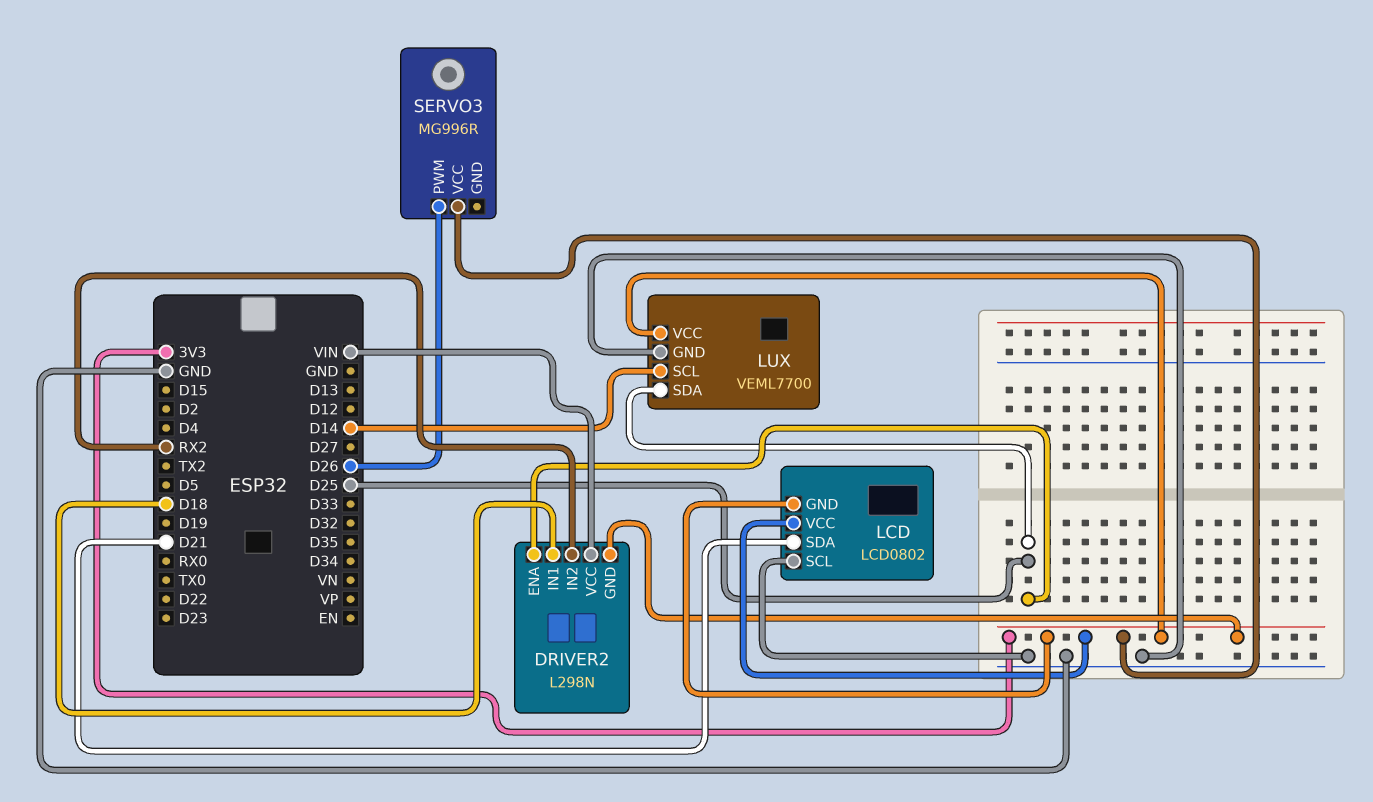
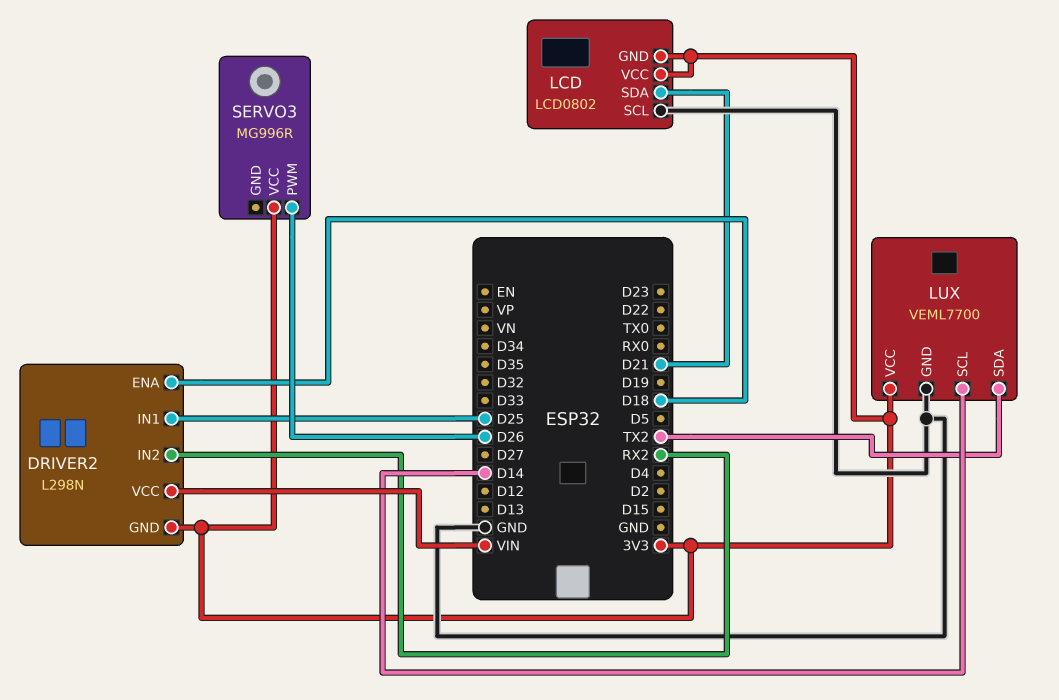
DRIVER2 pin ENA: D25 -> D18
DRIVER2 pin IN1: D18 -> D25
LUX pin SDA: D25 -> TX2

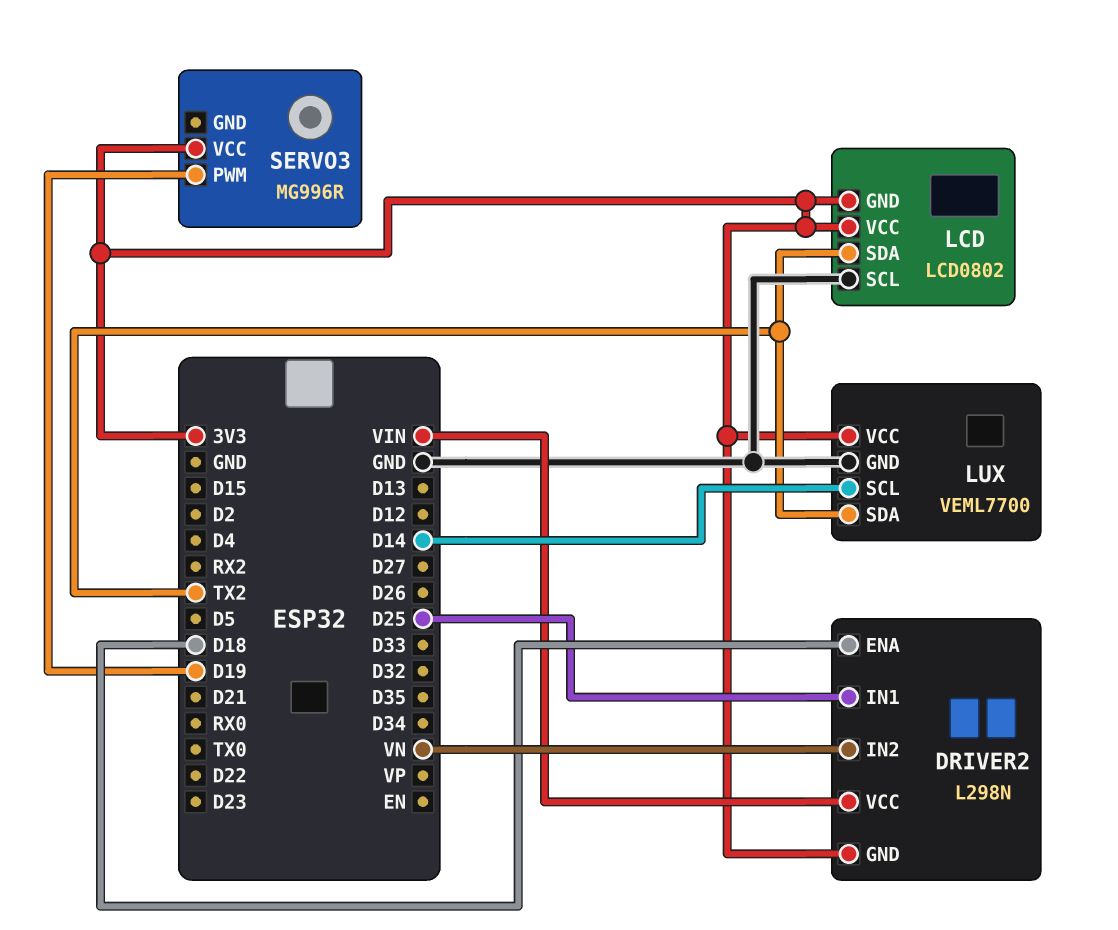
DRIVER2 pin IN2: RX2 -> VN
LCD pin SDA: D21 -> TX2
SERVO3 pin PWM: D26 -> D19

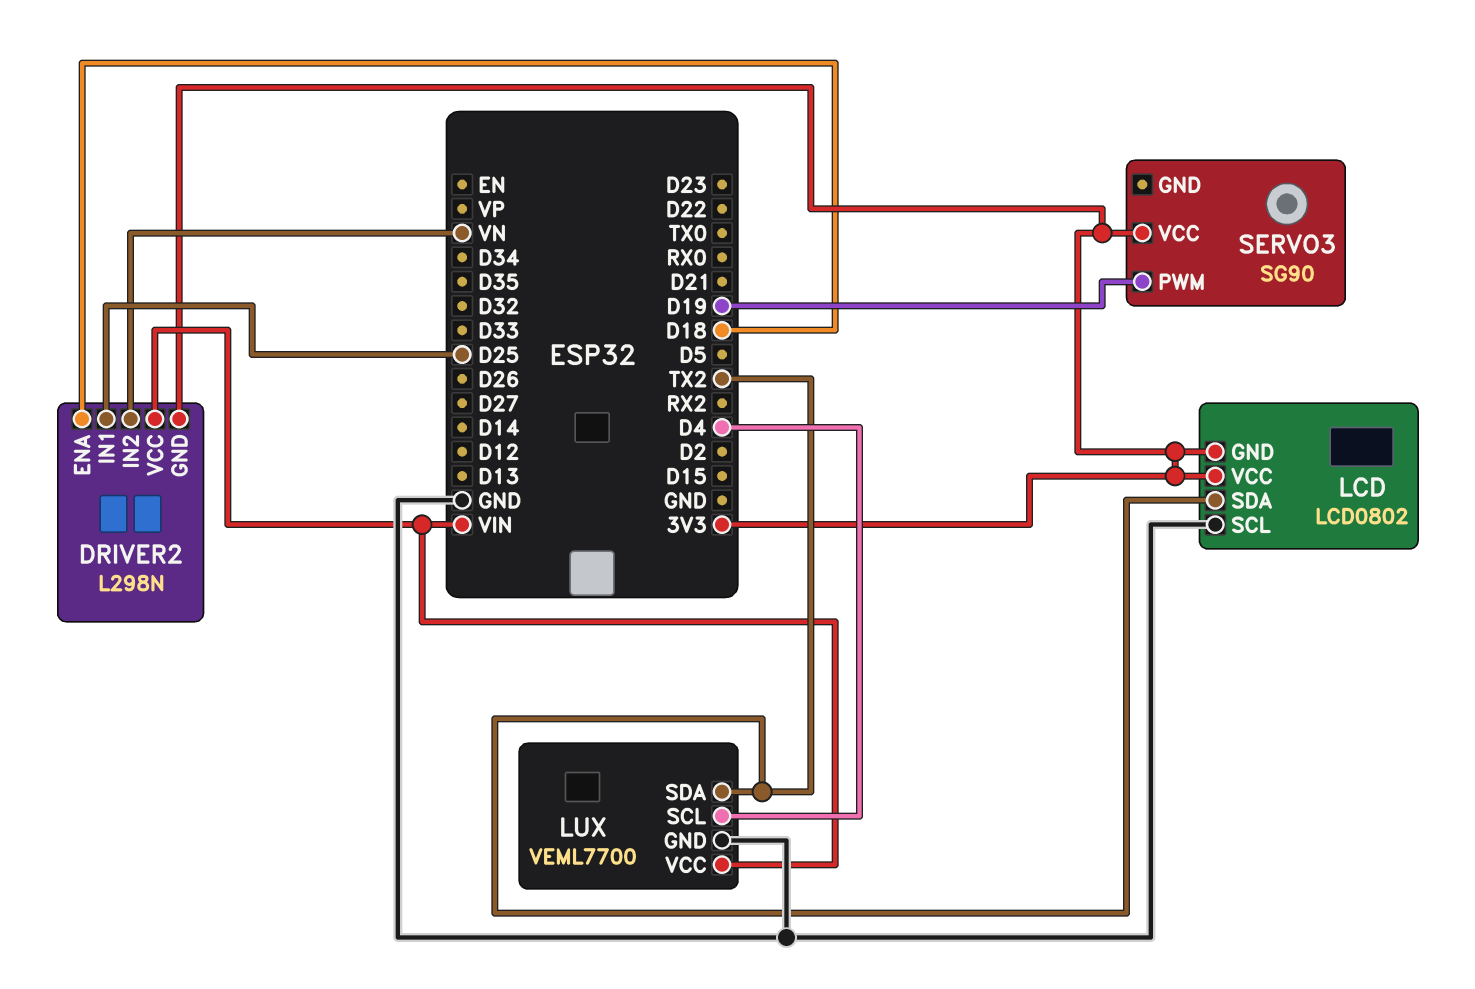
LUX pin SCL: D14 -> D4
LUX pin VCC: 3V3 -> VIN
SERVO3: MG996R -> SG90

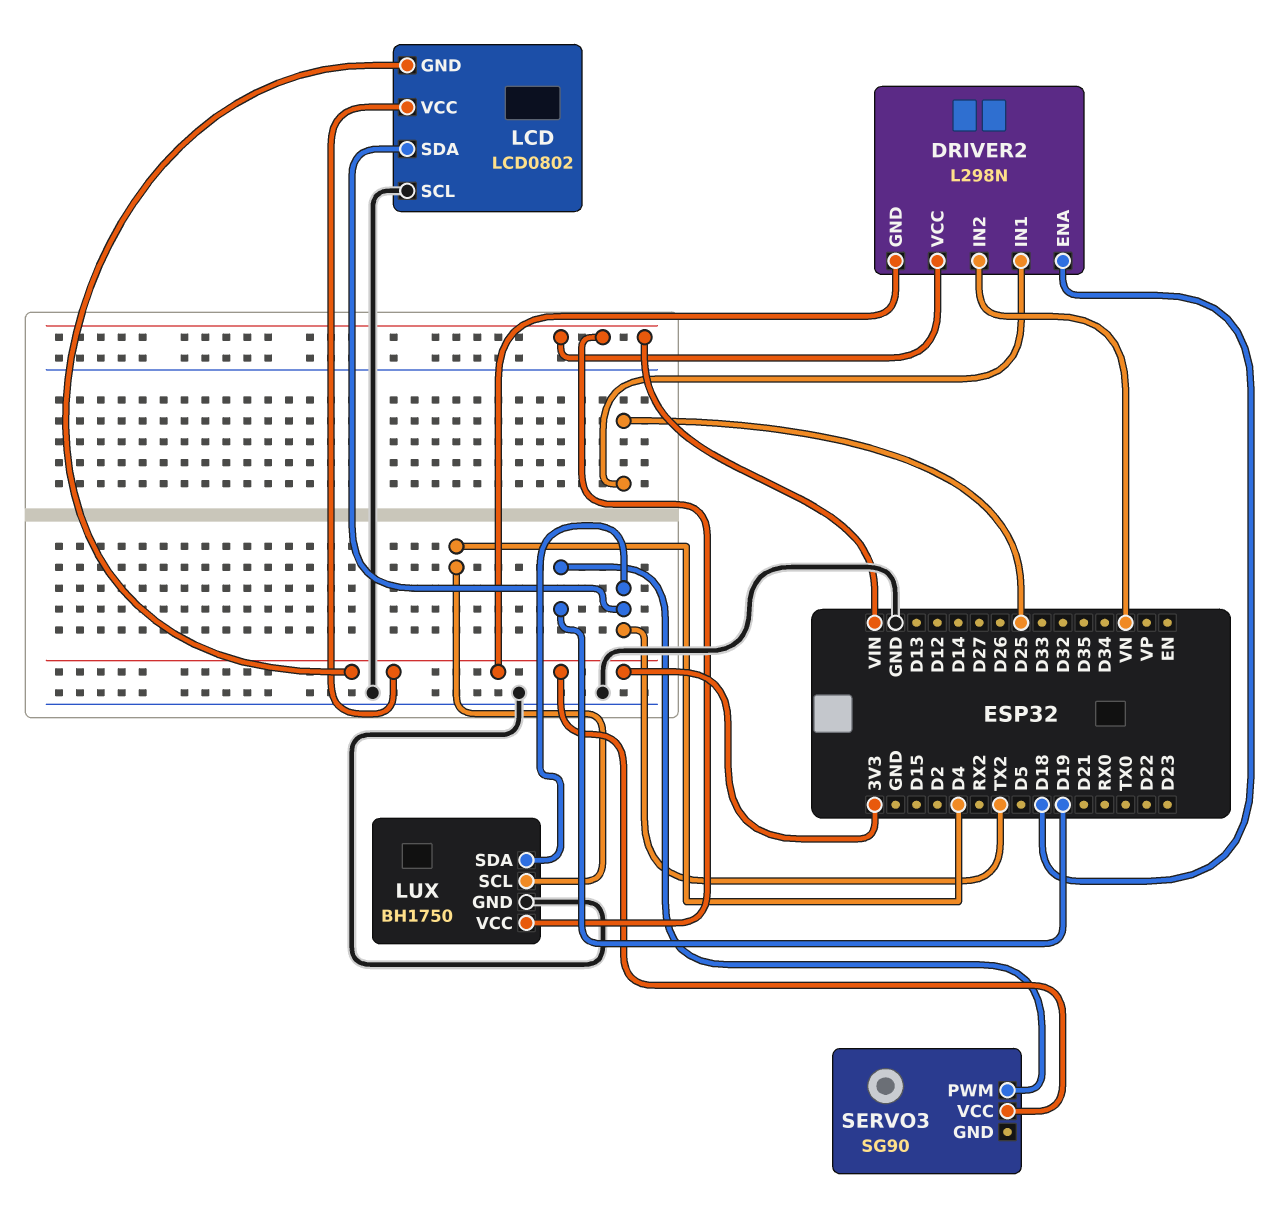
LUX: VEML7700 -> BH1750

